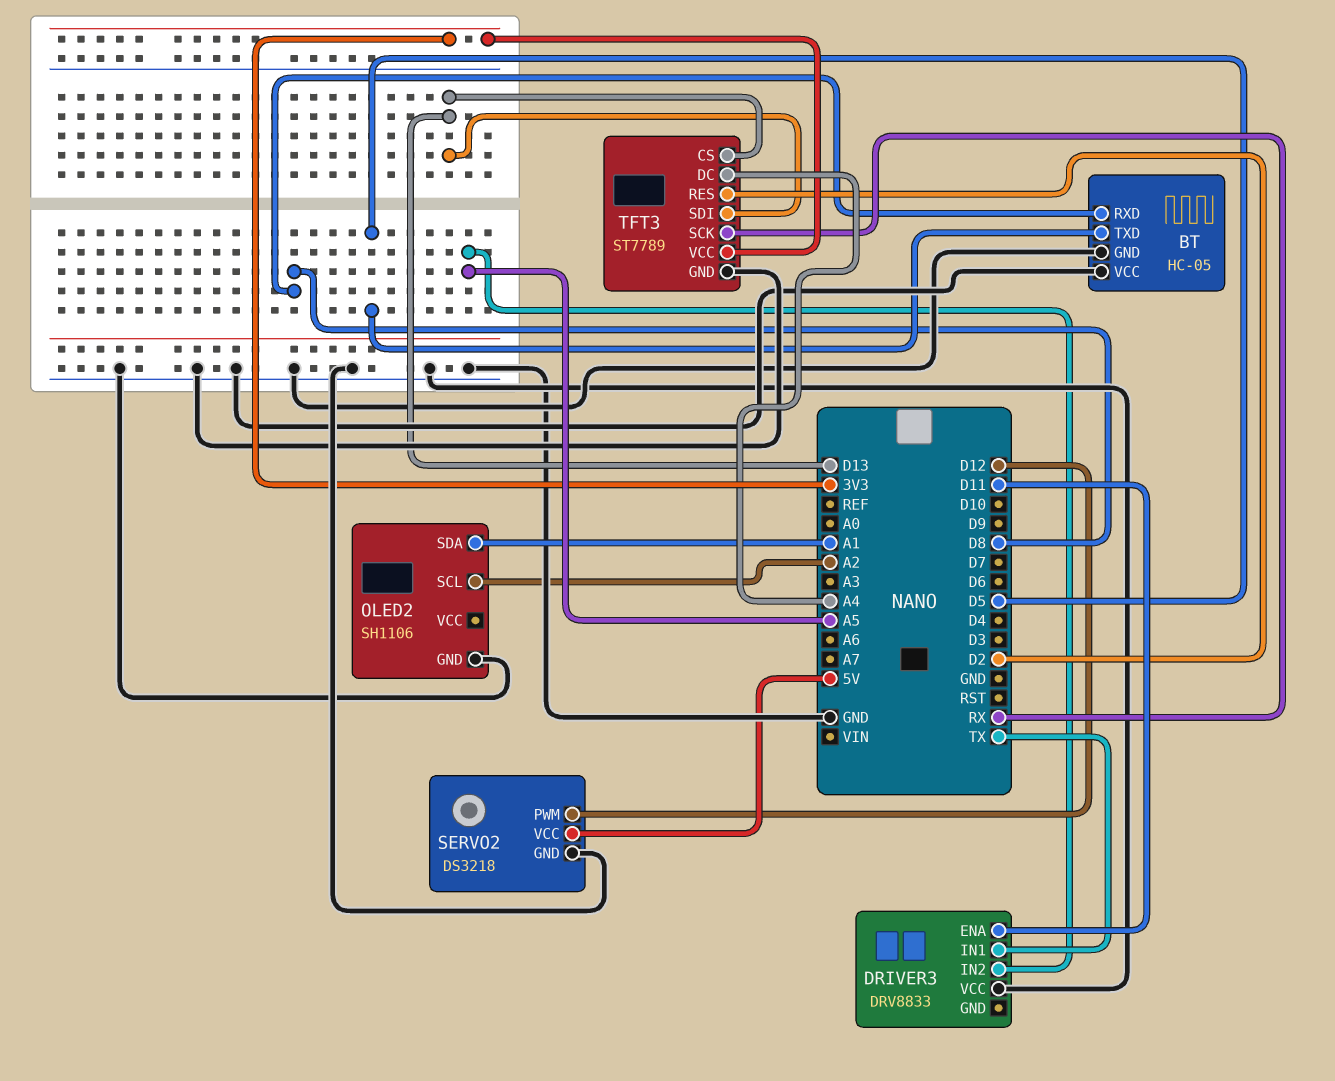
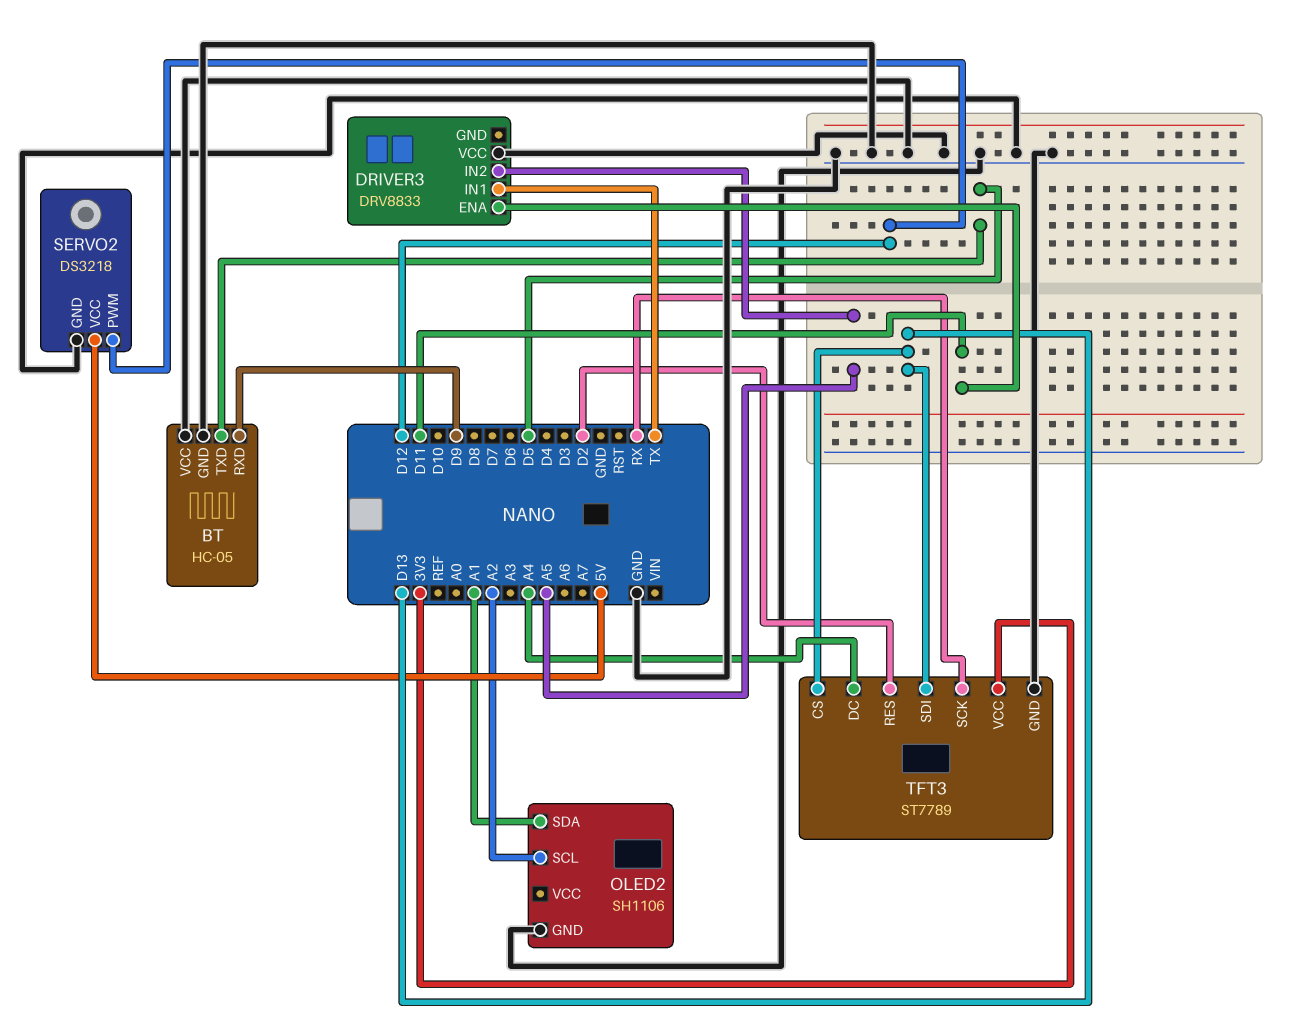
BT pin RXD: D8 -> D9

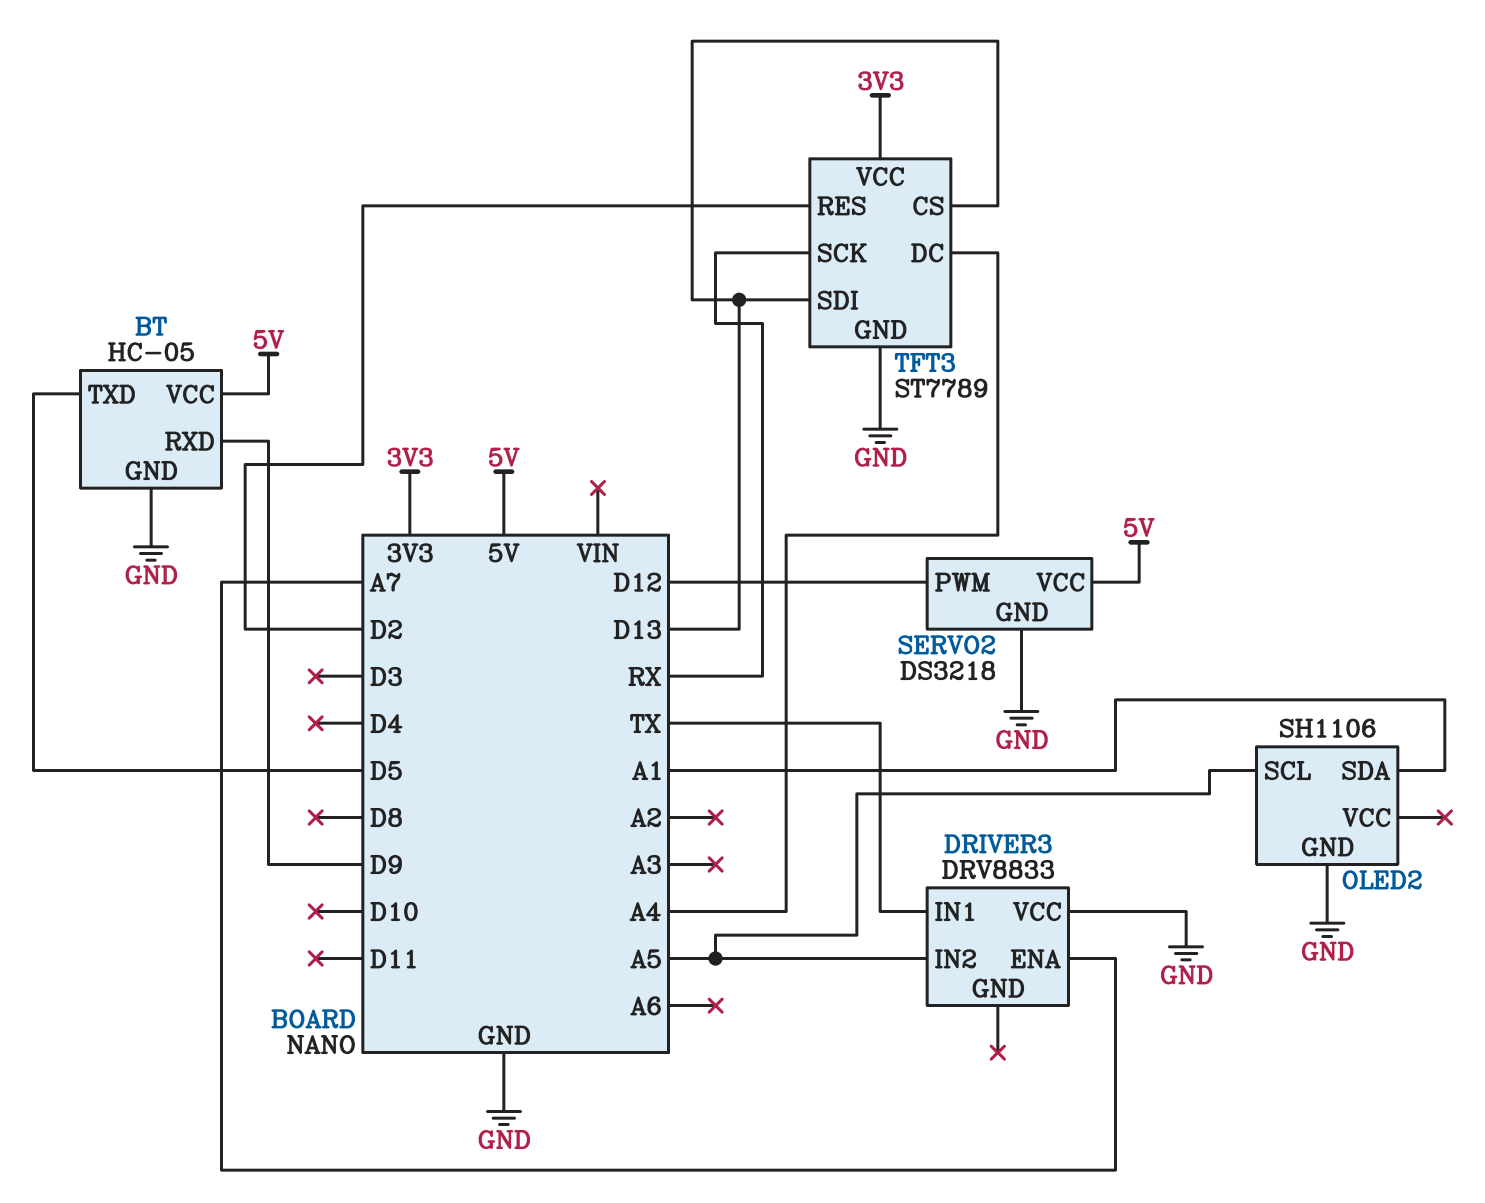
BT pin VCC: GND -> 5V
DRIVER3 pin ENA: D11 -> A7
OLED2 pin SCL: A2 -> A5

